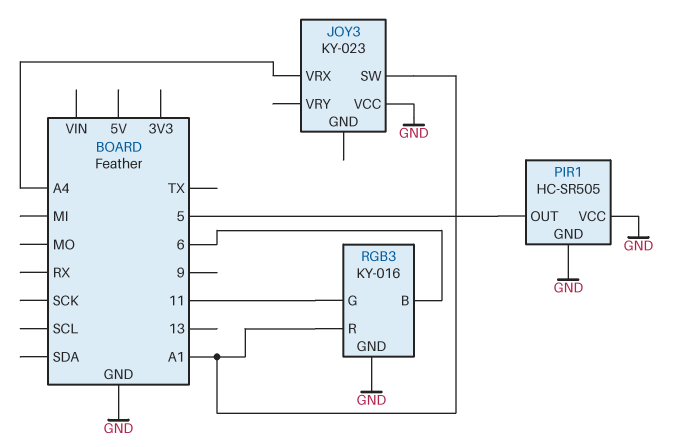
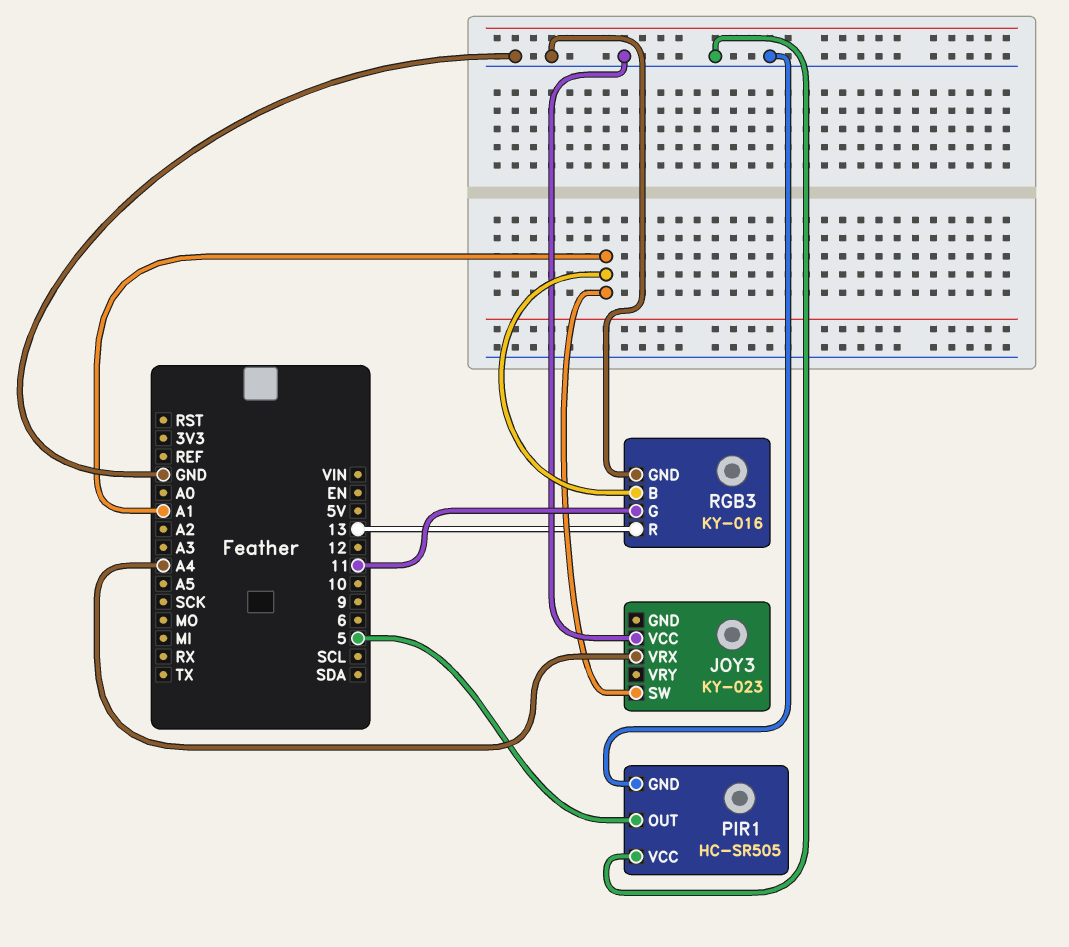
RGB3 pin B: 6 -> A1
RGB3 pin R: A1 -> 13

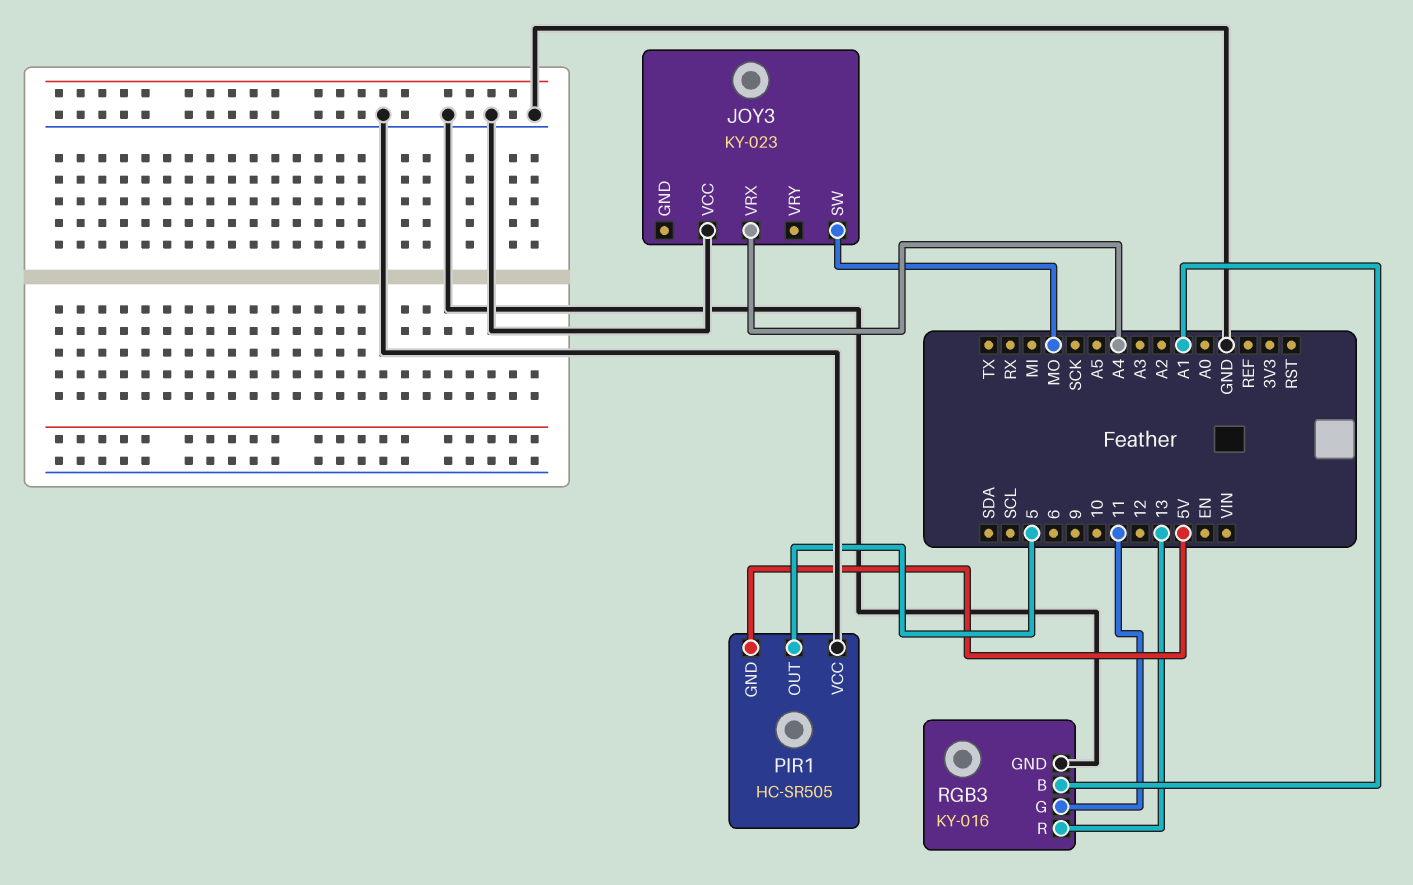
JOY3 pin SW: A1 -> MO
PIR1 pin GND: GND -> 5V

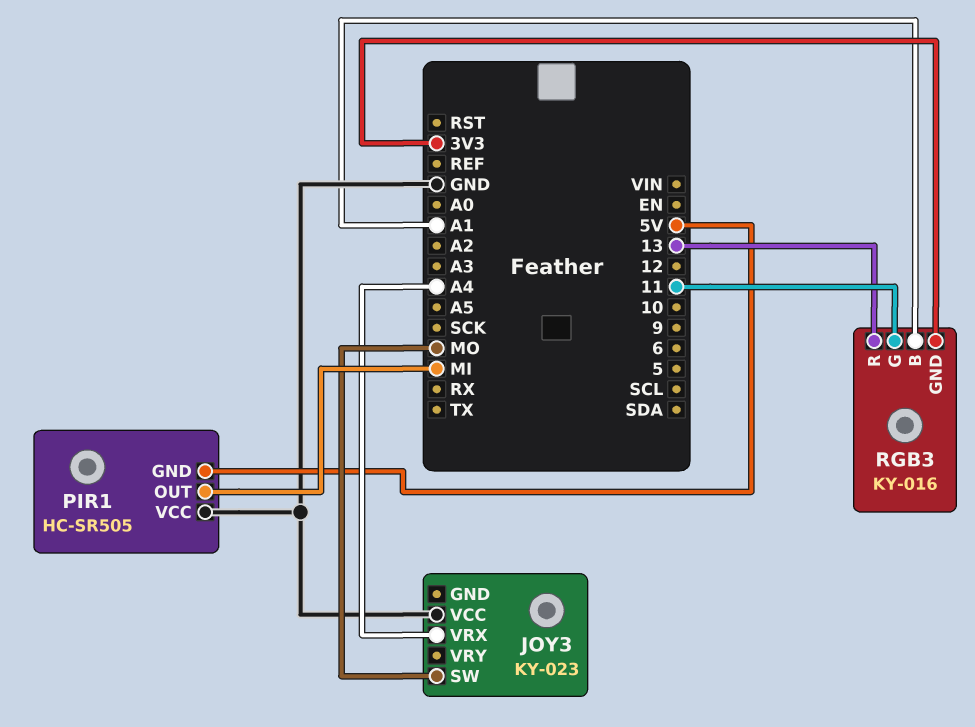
PIR1 pin OUT: 5 -> MI
RGB3 pin GND: GND -> 3V3

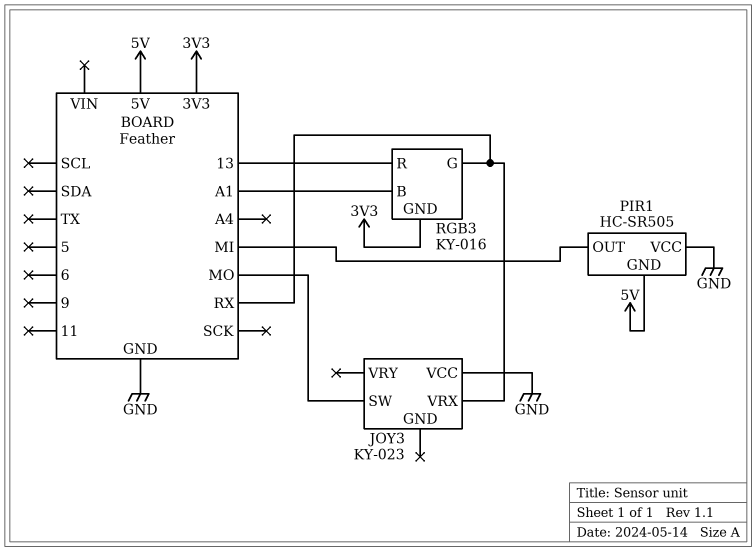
JOY3 pin VRX: A4 -> RX
RGB3 pin G: 11 -> RX

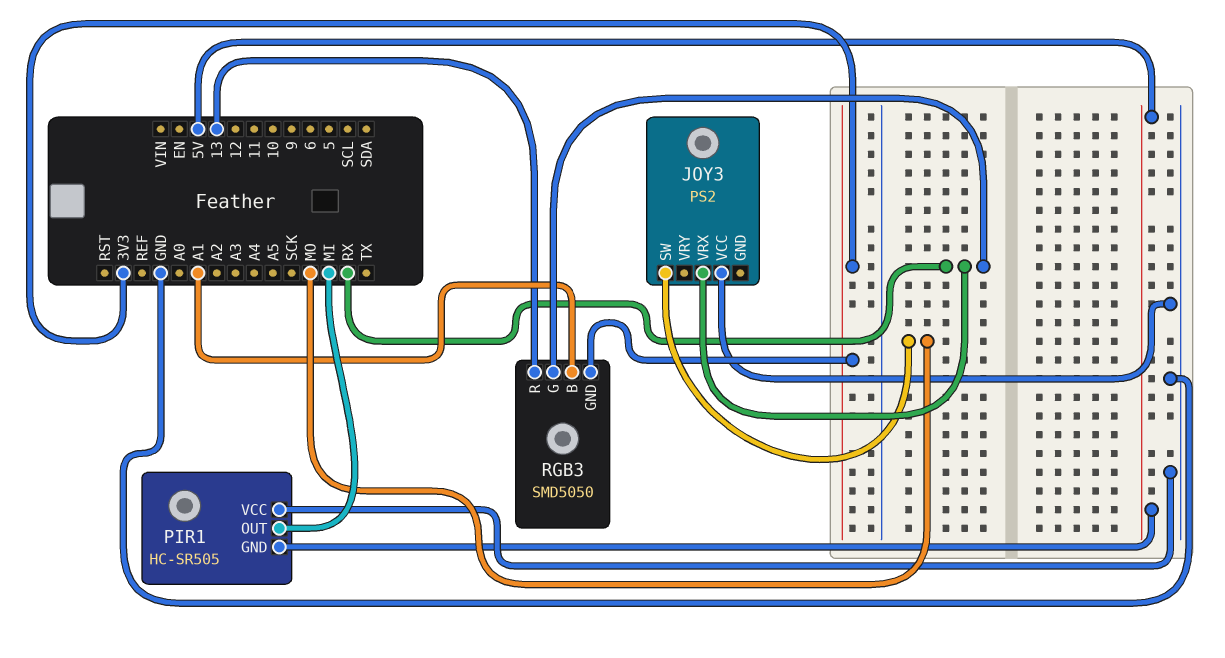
JOY3: KY-023 -> PS2
RGB3: KY-016 -> SMD5050

